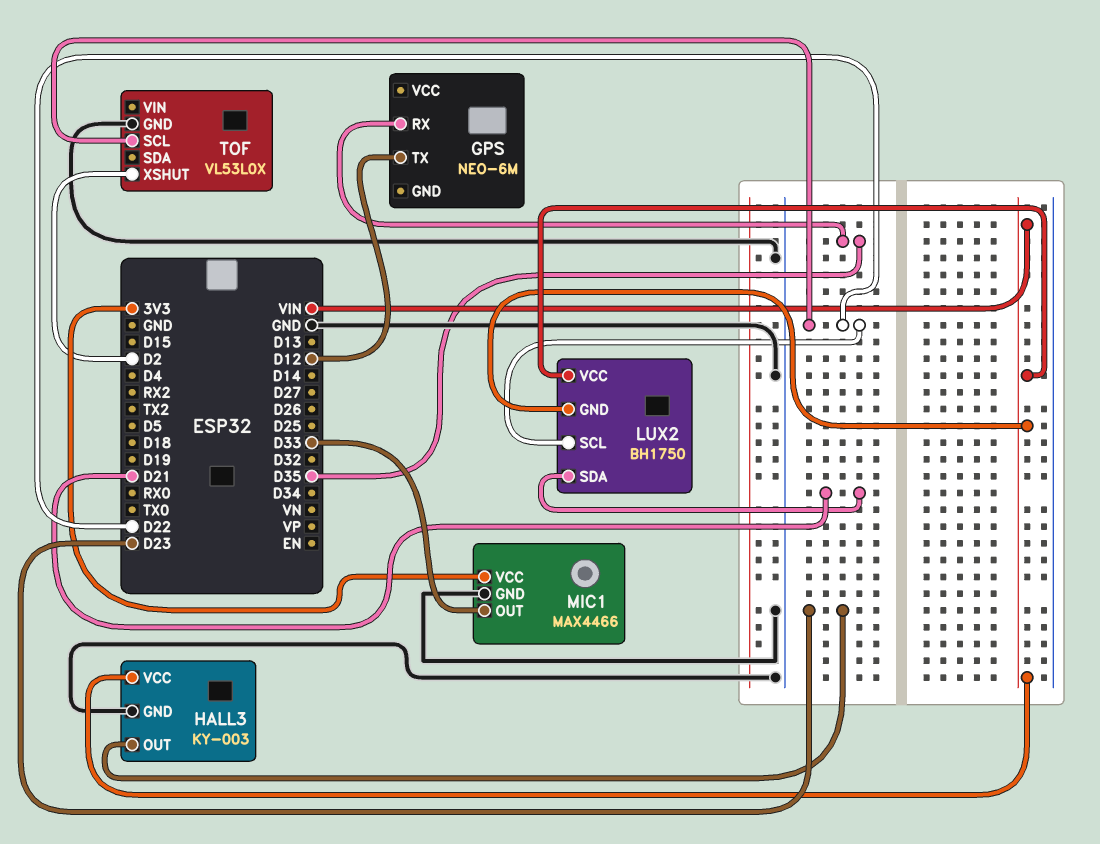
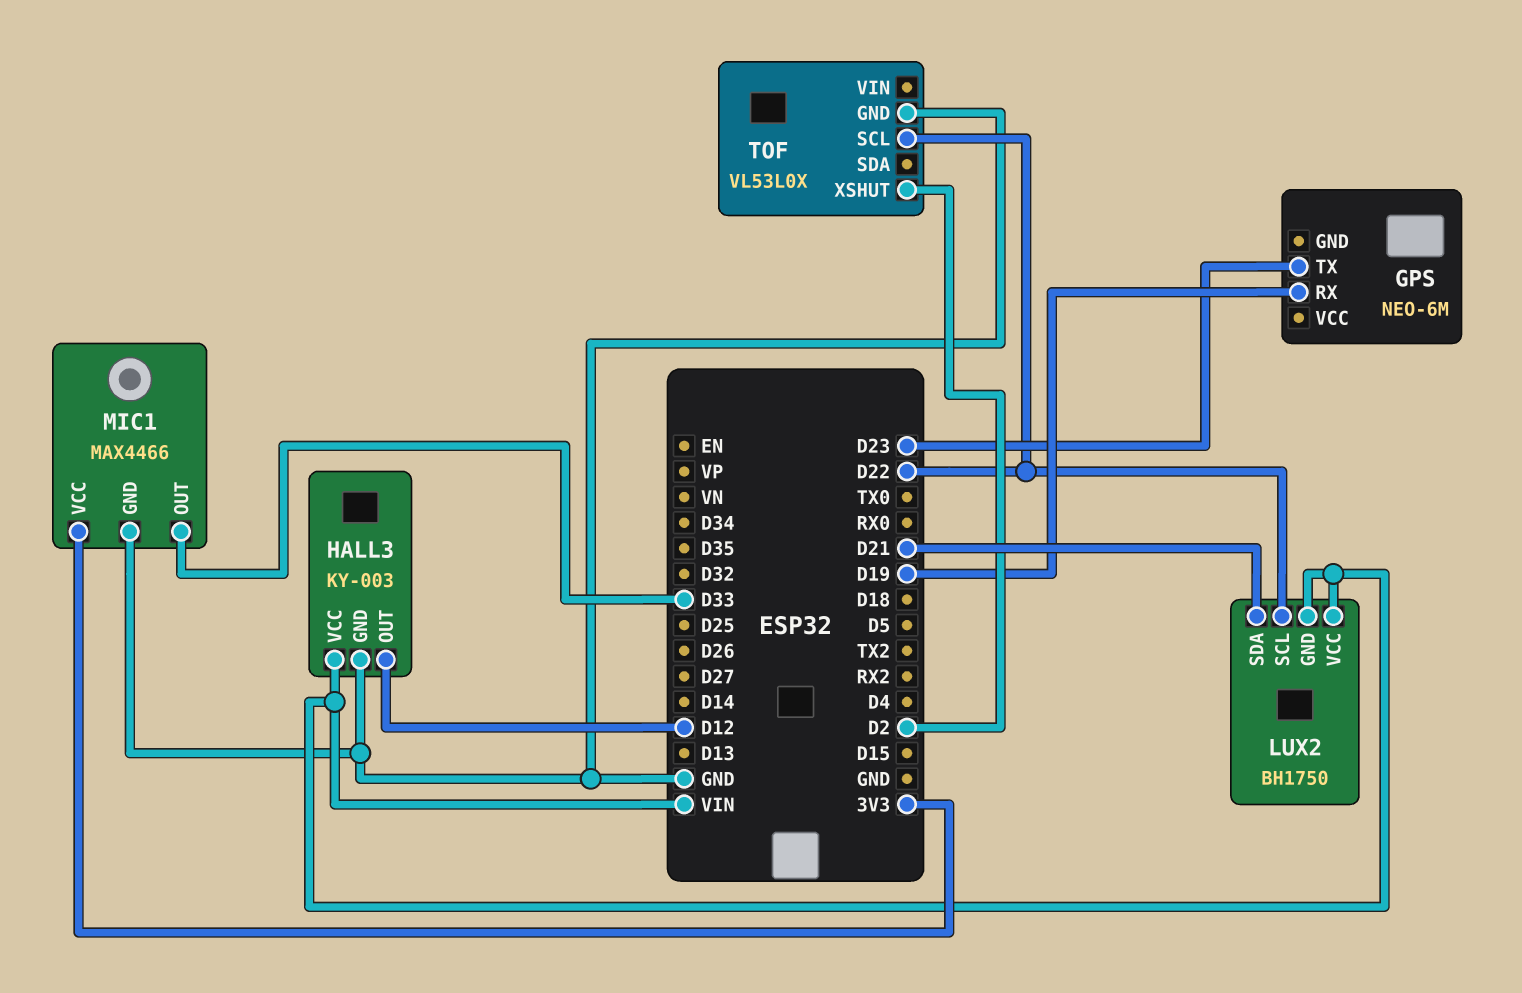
GPS pin RX: D35 -> D19
GPS pin TX: D12 -> D23
HALL3 pin OUT: D23 -> D12

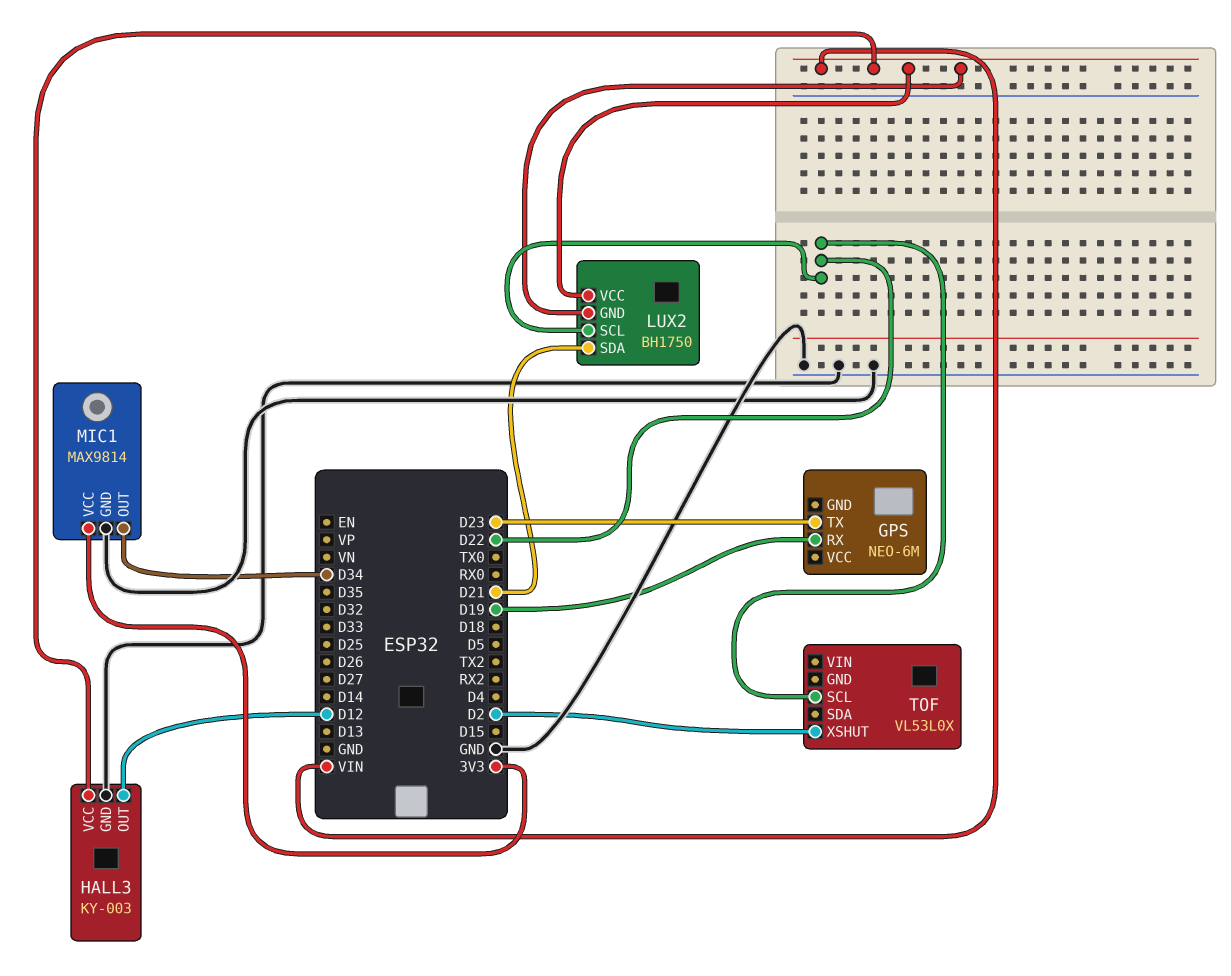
MIC1: MAX4466 -> MAX9814
MIC1 pin OUT: D33 -> D34
TOF pin GND: GND -> none

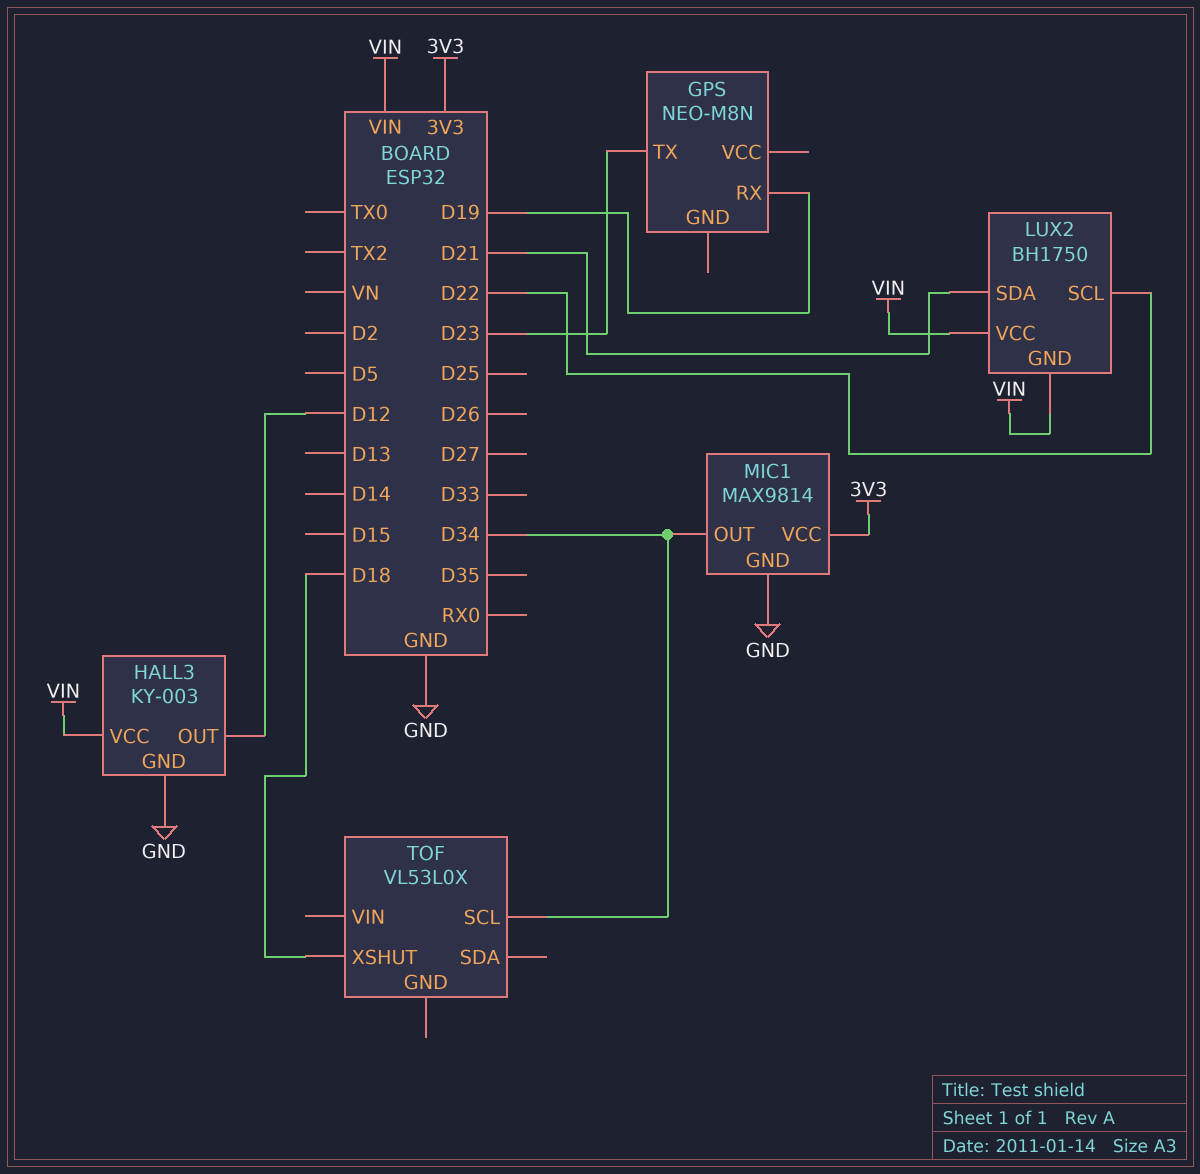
GPS: NEO-6M -> NEO-M8N
TOF pin SCL: D22 -> D34
TOF pin XSHUT: D2 -> D18

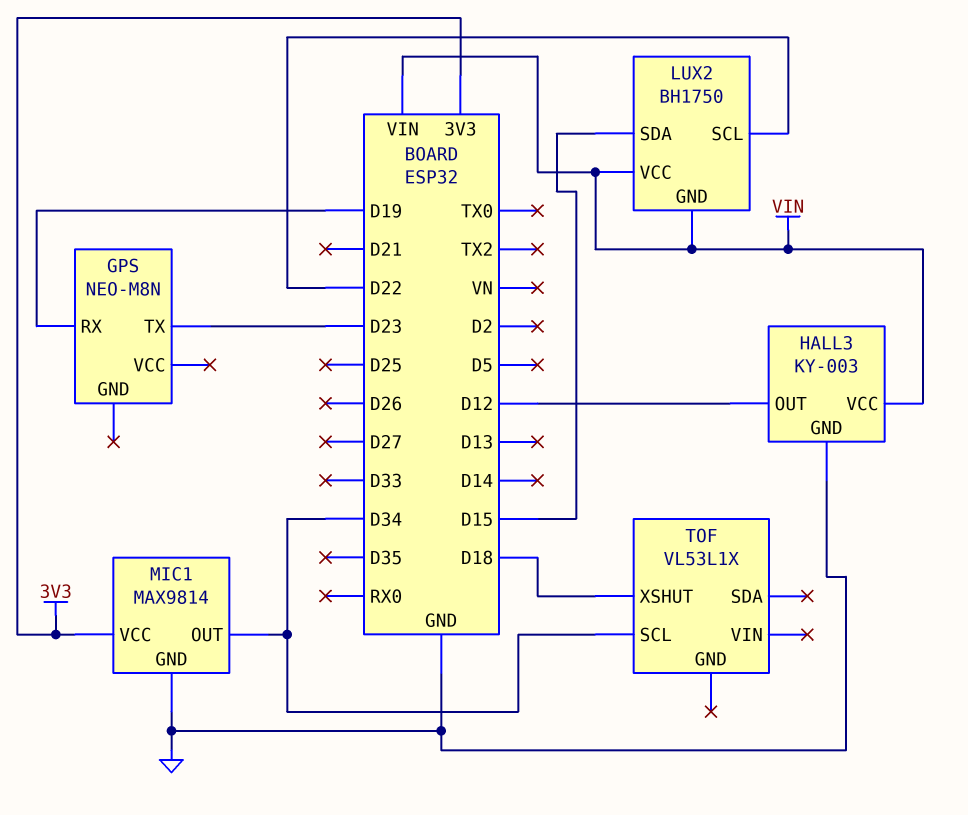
LUX2 pin SDA: D21 -> D15
TOF: VL53L0X -> VL53L1X

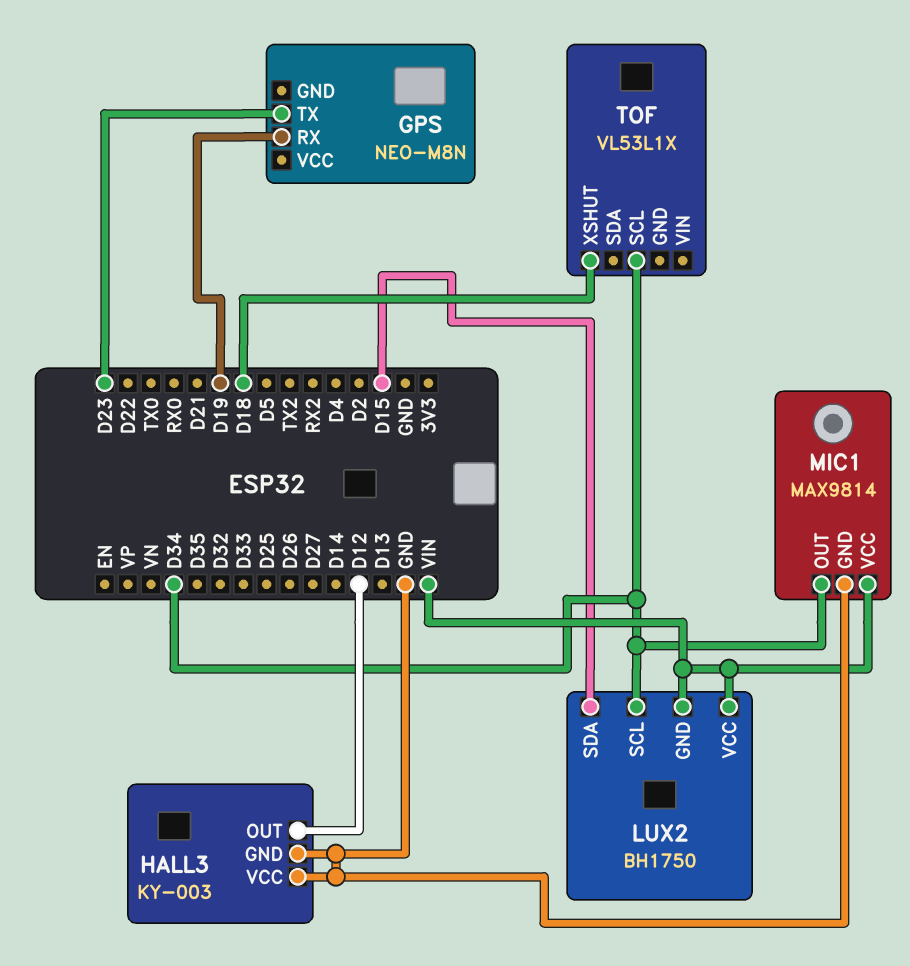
HALL3 pin VCC: VIN -> GND
LUX2 pin SCL: D22 -> D34
MIC1 pin VCC: 3V3 -> VIN

